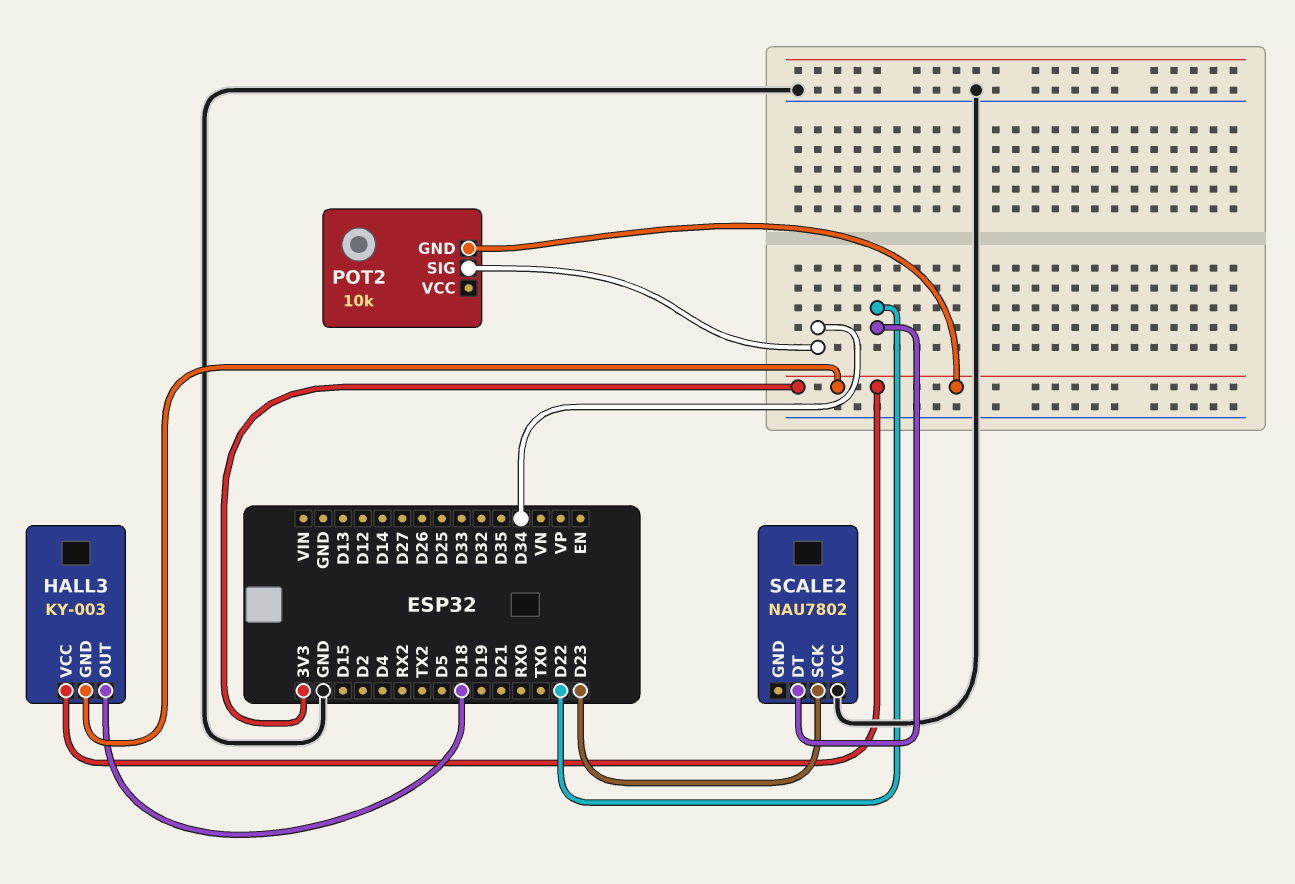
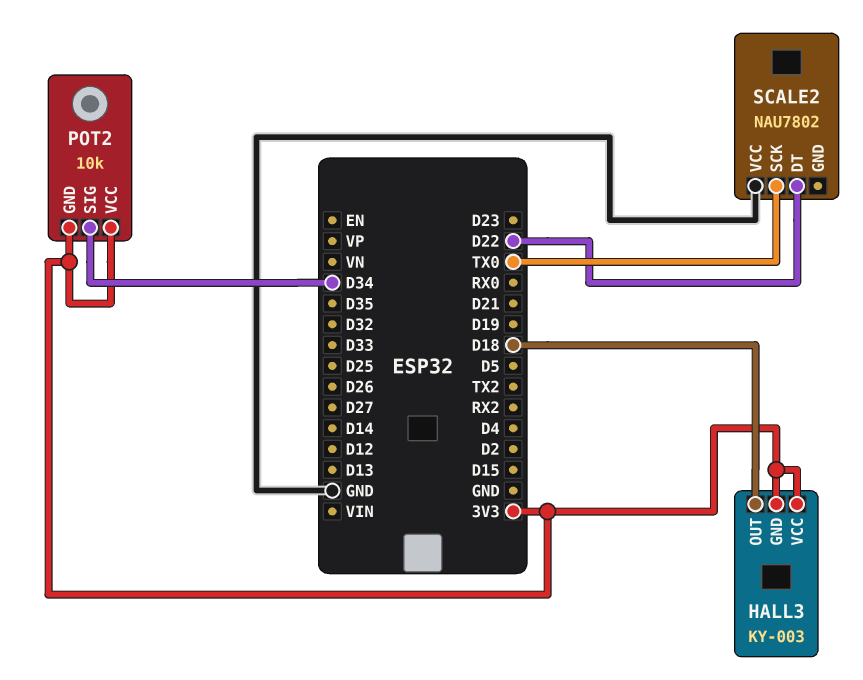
POT2 pin VCC: none -> 3V3
SCALE2 pin SCK: D23 -> TX0

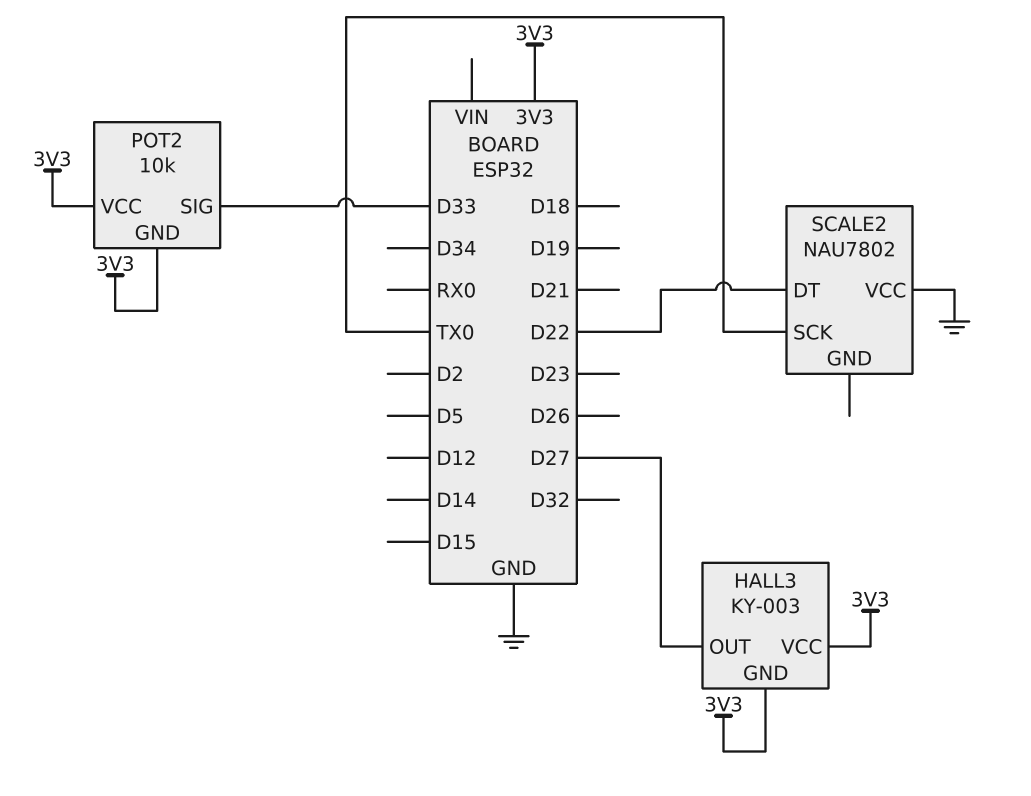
HALL3 pin OUT: D18 -> D27
POT2 pin SIG: D34 -> D33

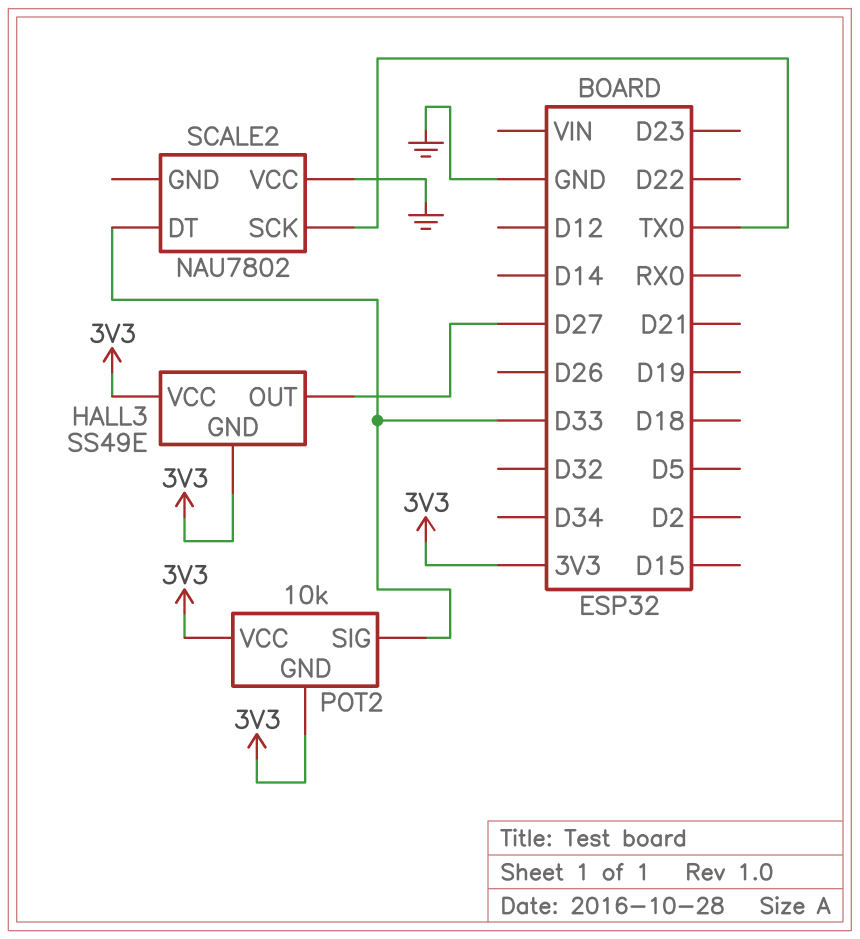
HALL3: KY-003 -> SS49E
SCALE2 pin DT: D22 -> D33

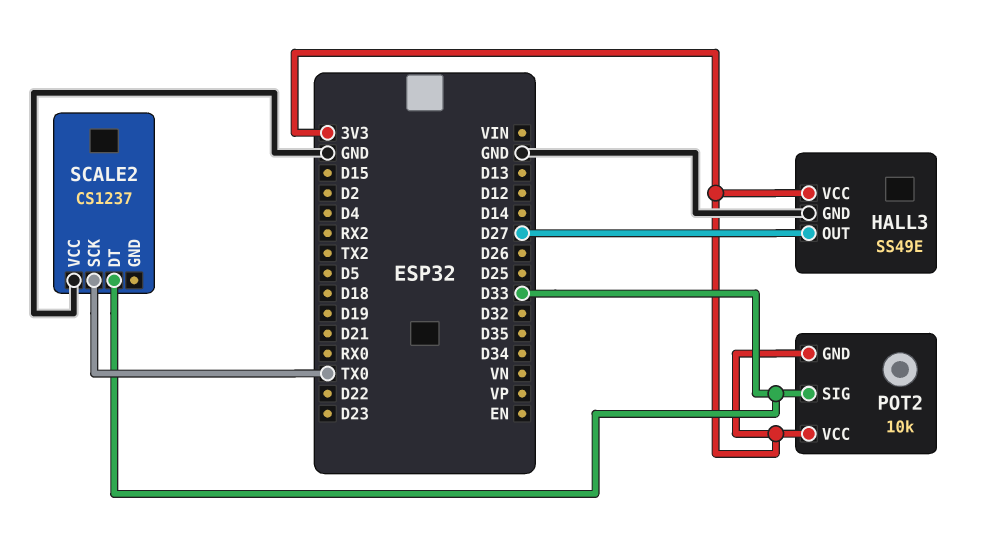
HALL3 pin GND: 3V3 -> GND
SCALE2: NAU7802 -> CS1237

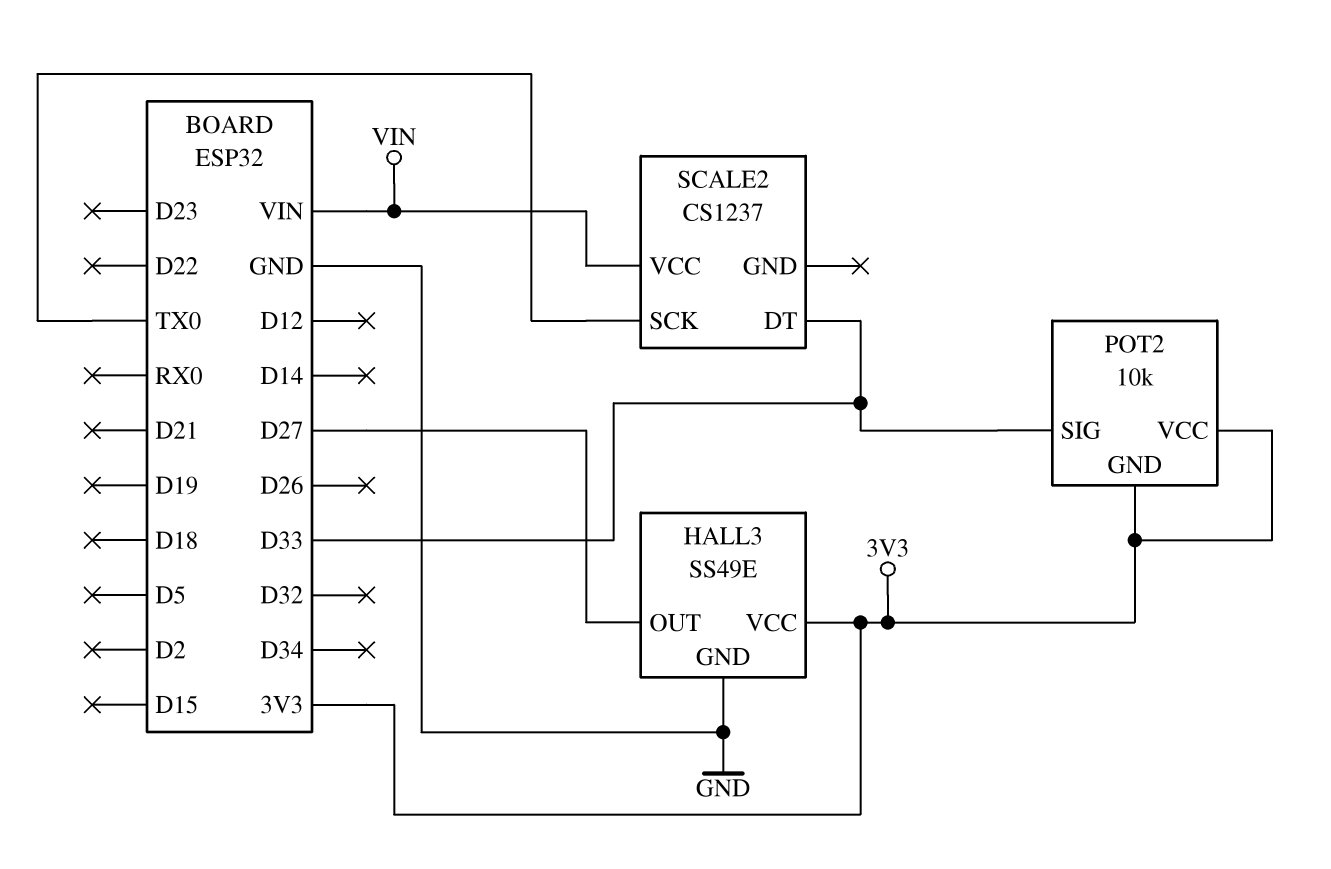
SCALE2 pin VCC: GND -> VIN

